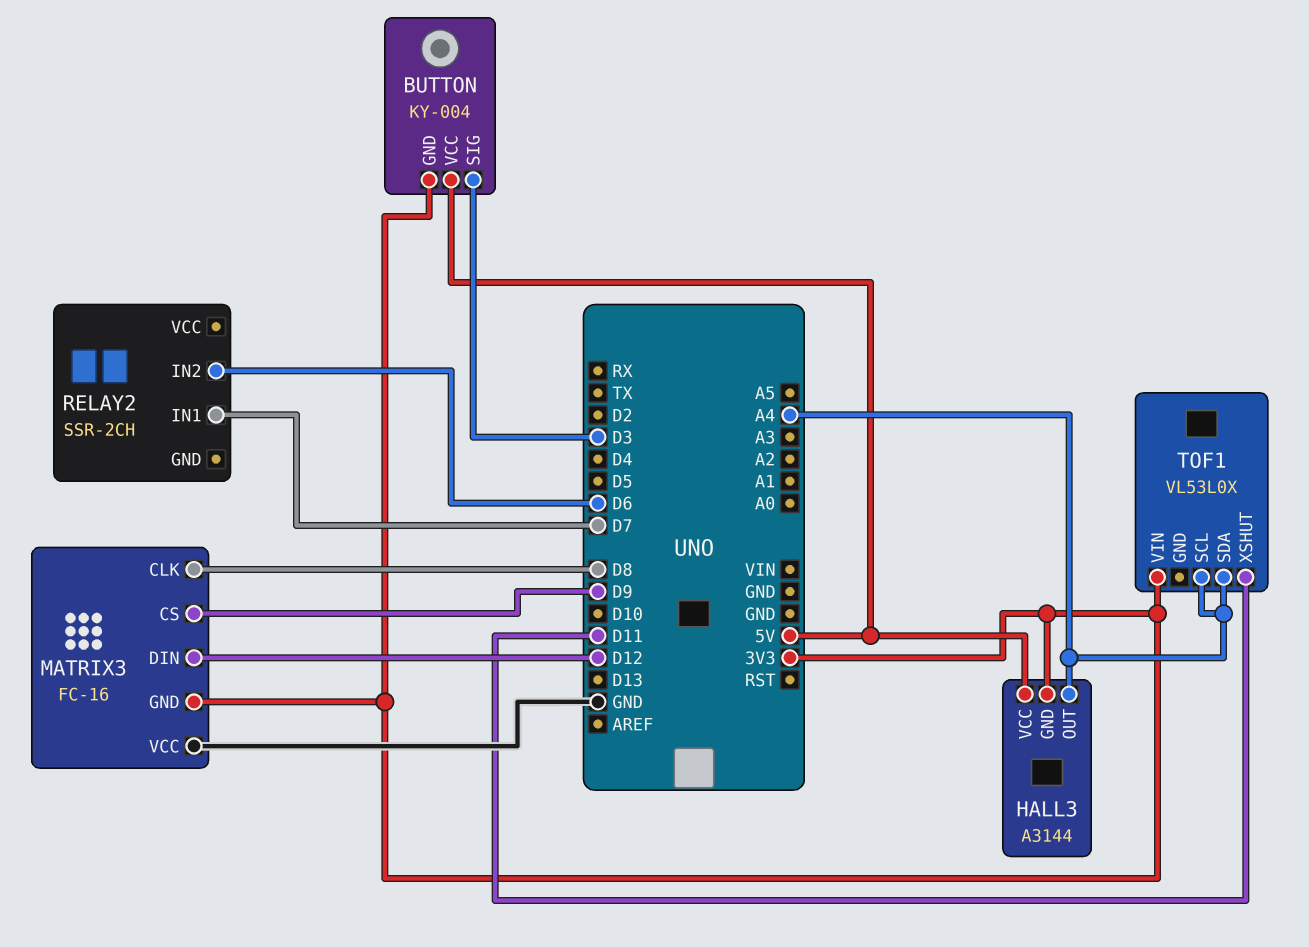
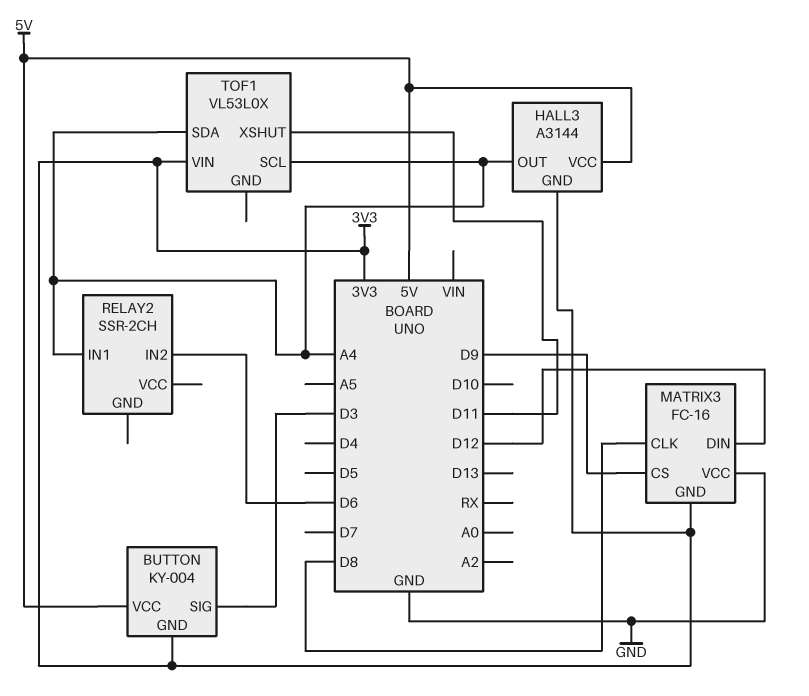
RELAY2 pin IN1: D7 -> A4

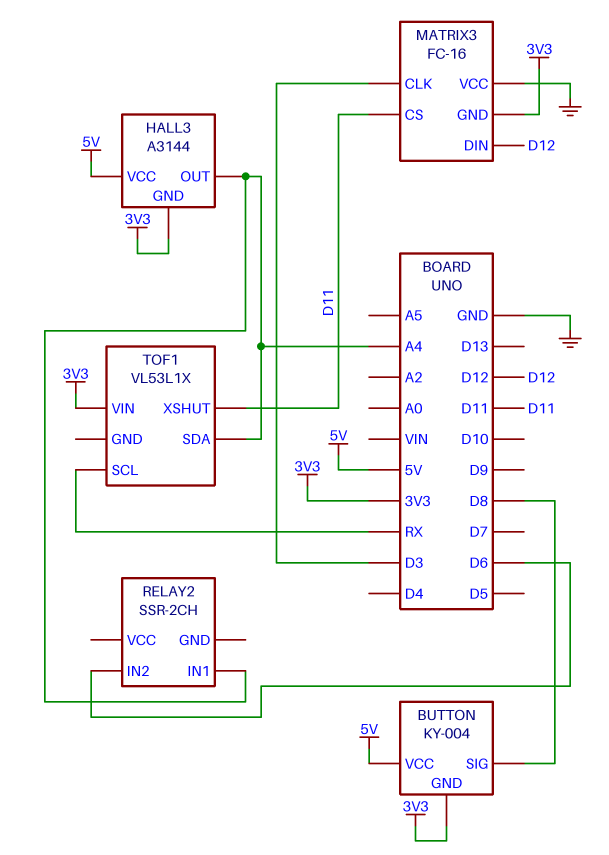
BUTTON pin SIG: D3 -> D8
MATRIX3 pin CLK: D8 -> D3
MATRIX3 pin CS: D9 -> D11
TOF1: VL53L0X -> VL53L1X
TOF1 pin SCL: A4 -> RX

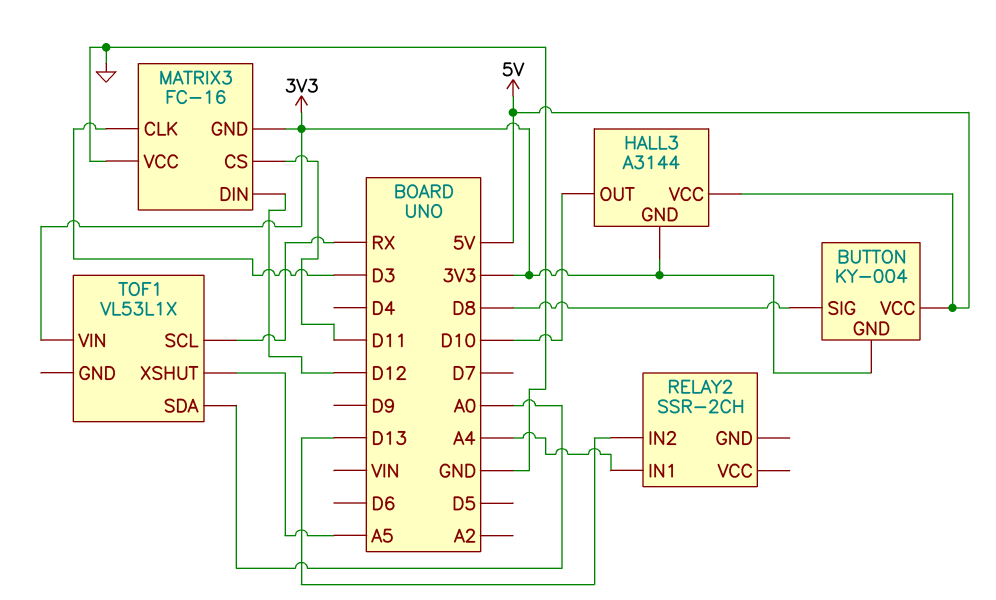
HALL3 pin OUT: A4 -> D10
RELAY2 pin IN2: D6 -> D13
TOF1 pin SDA: A4 -> A0
TOF1 pin XSHUT: D11 -> A5

